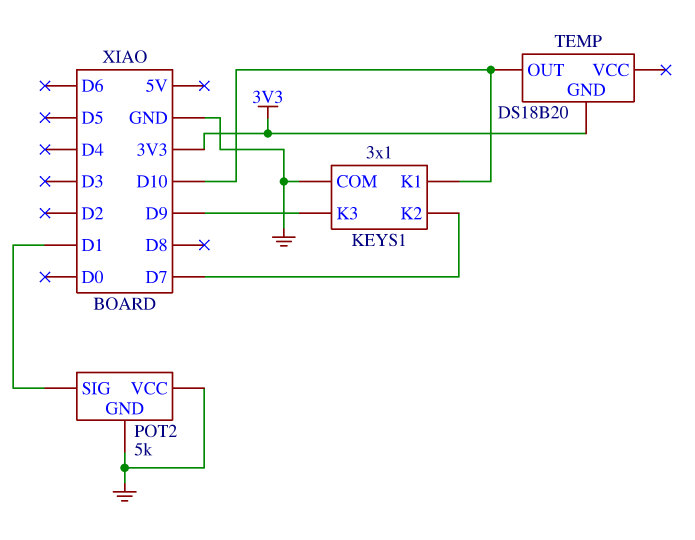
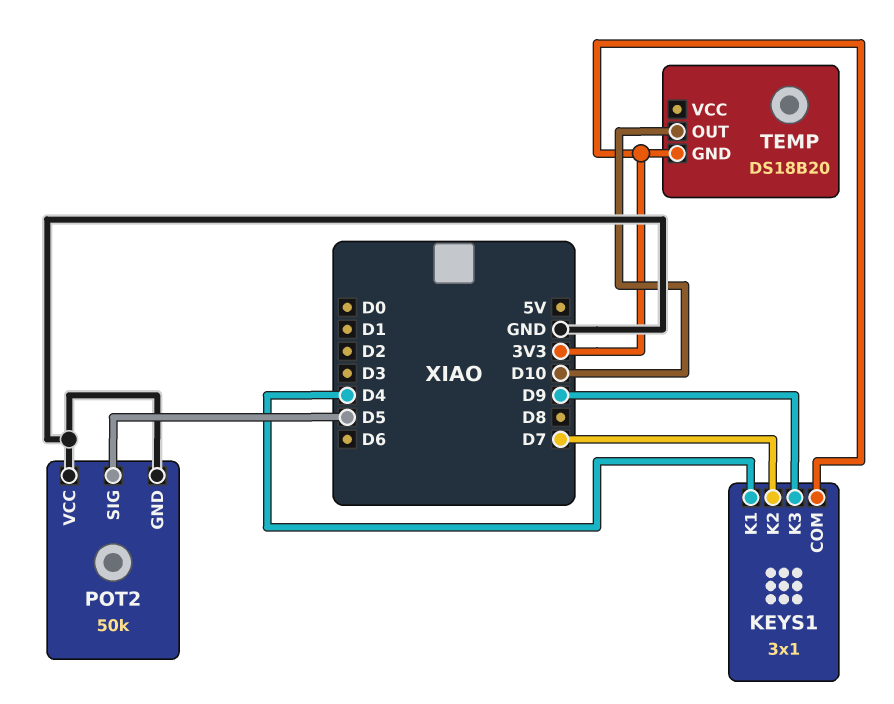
KEYS1 pin COM: GND -> 3V3
KEYS1 pin K1: D10 -> D4
POT2: 5k -> 50k
POT2 pin SIG: D1 -> D5

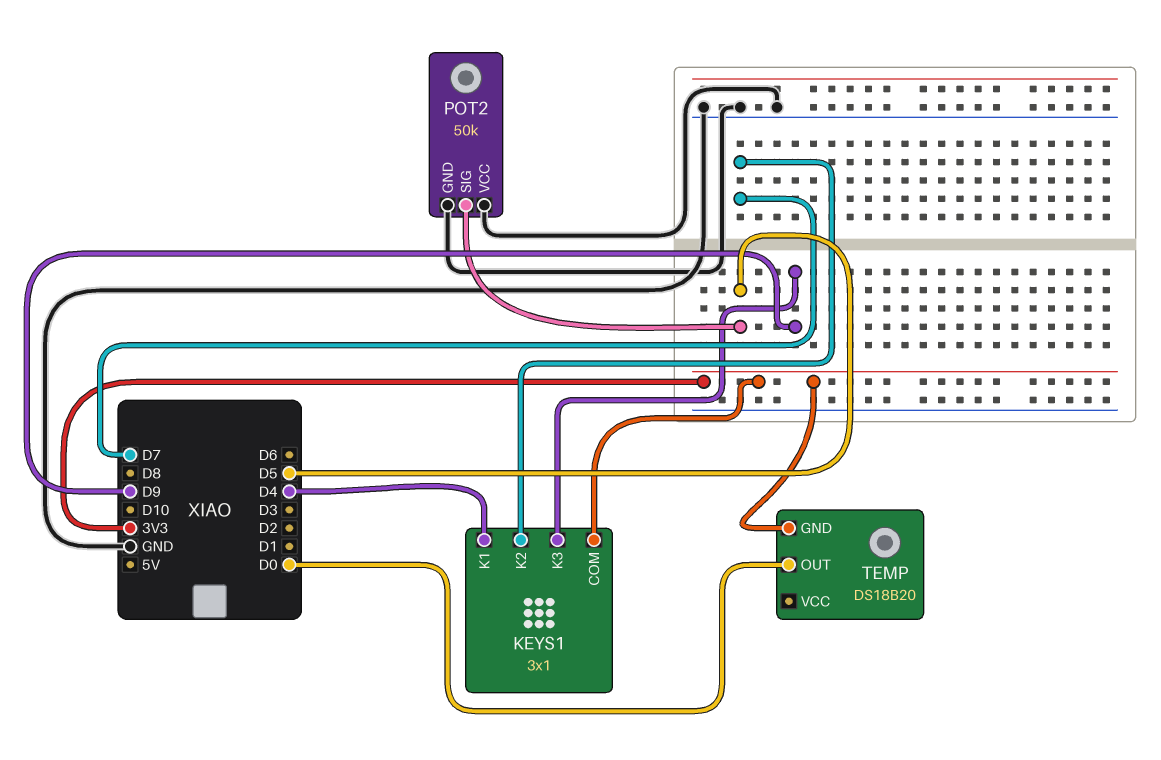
TEMP pin OUT: D10 -> D0

